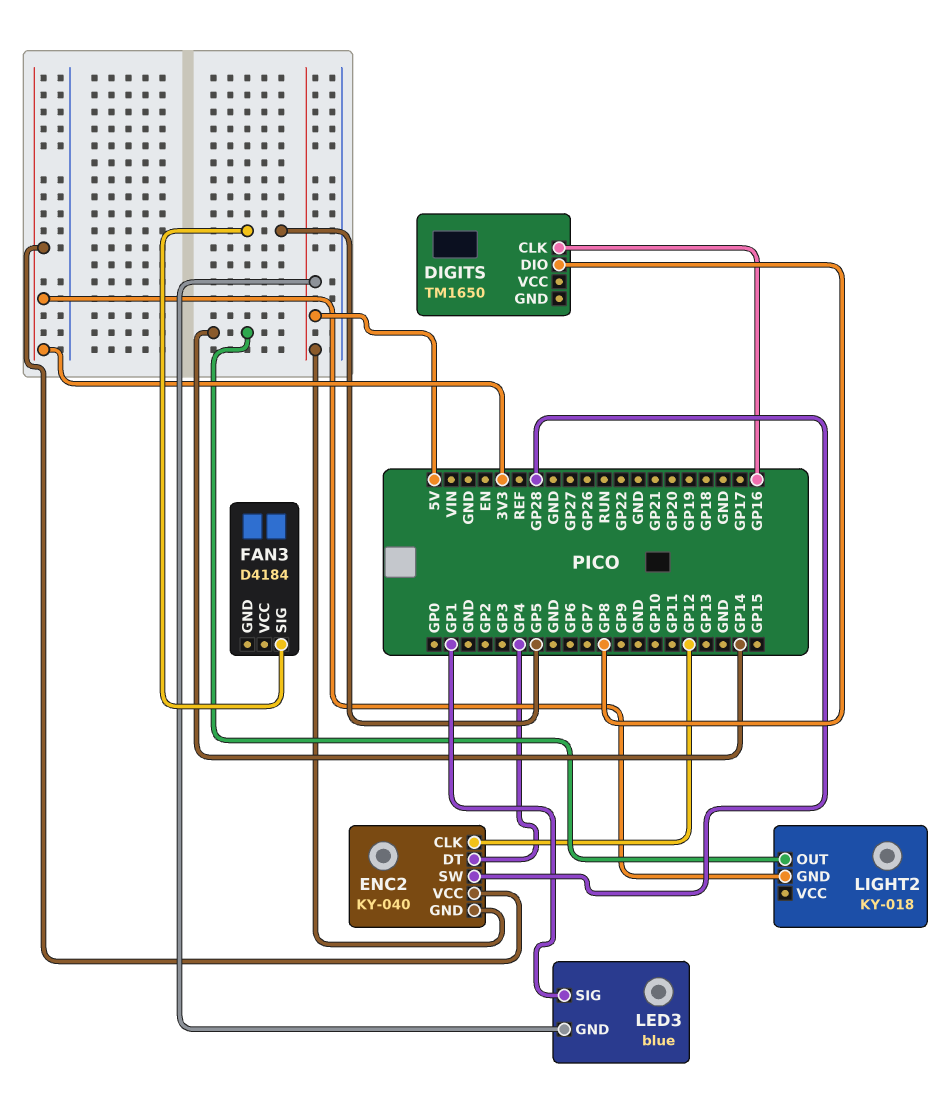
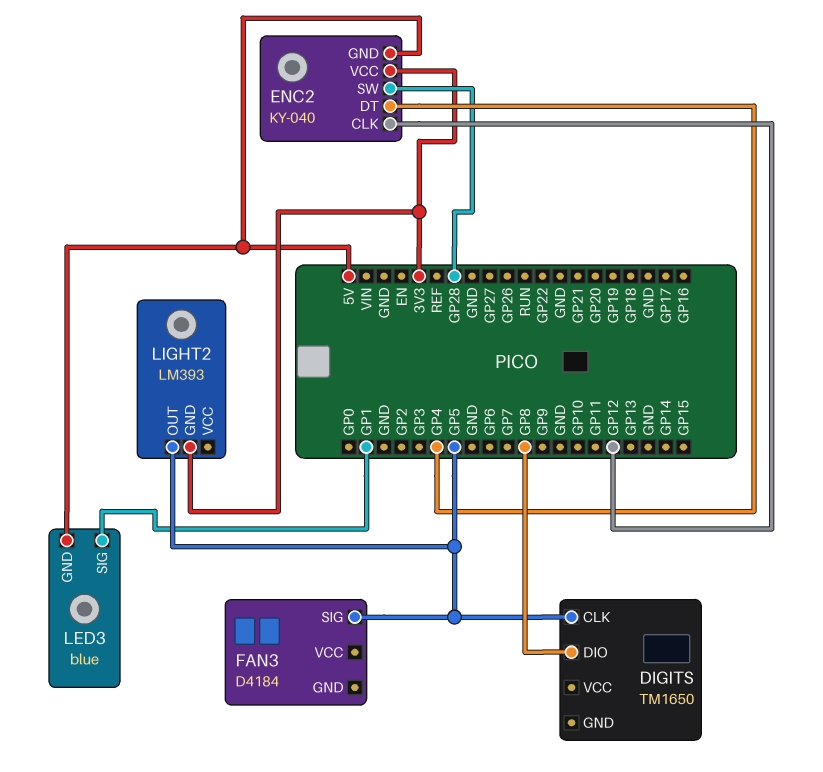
DIGITS pin CLK: GP16 -> GP5
LIGHT2: KY-018 -> LM393
LIGHT2 pin OUT: GP14 -> GP5

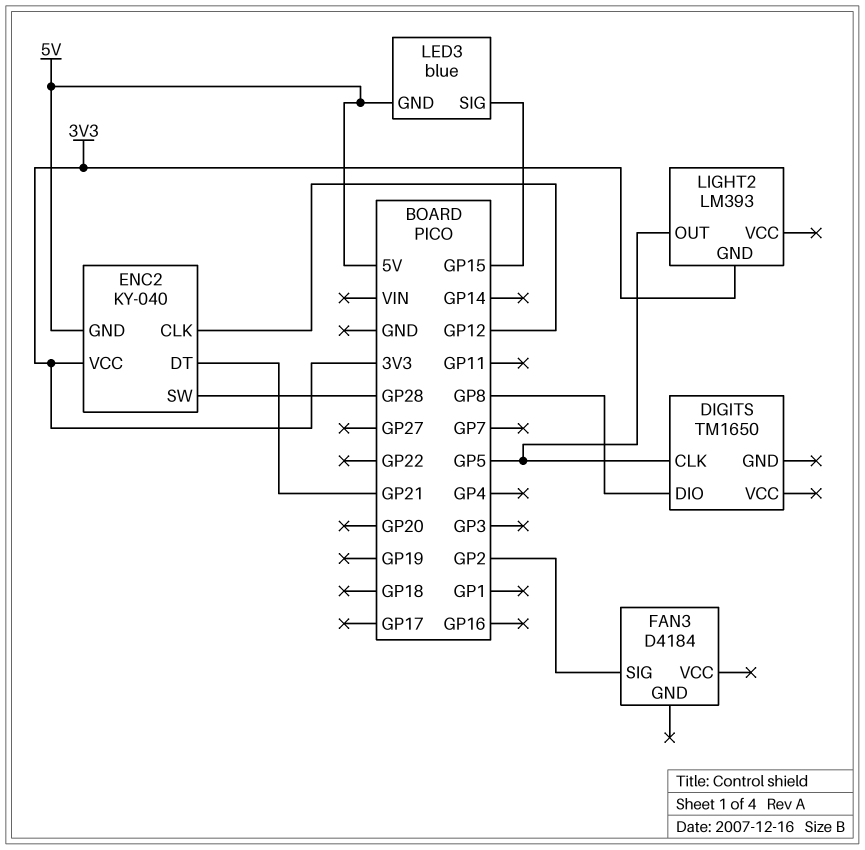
ENC2 pin DT: GP4 -> GP21
FAN3 pin SIG: GP5 -> GP2
LED3 pin SIG: GP1 -> GP15

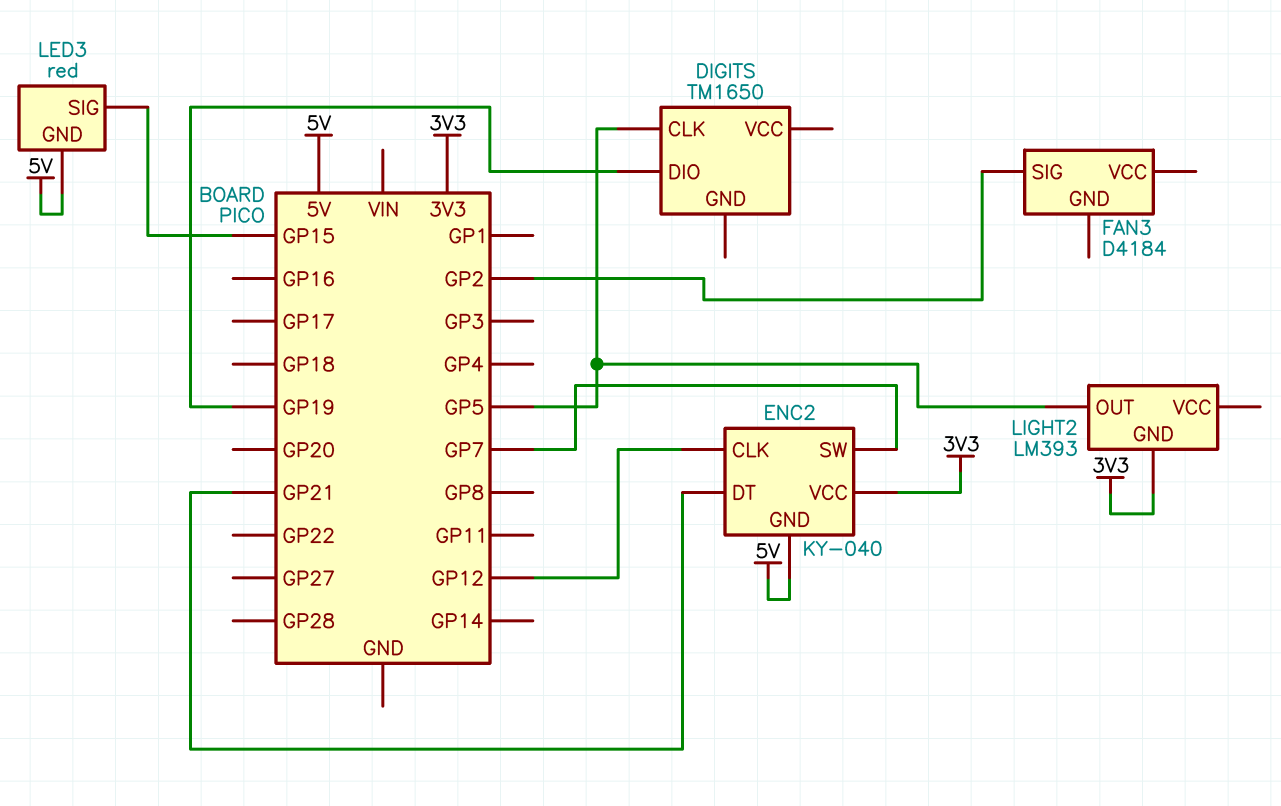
DIGITS pin DIO: GP8 -> GP19
ENC2 pin SW: GP28 -> GP7
LED3: blue -> red

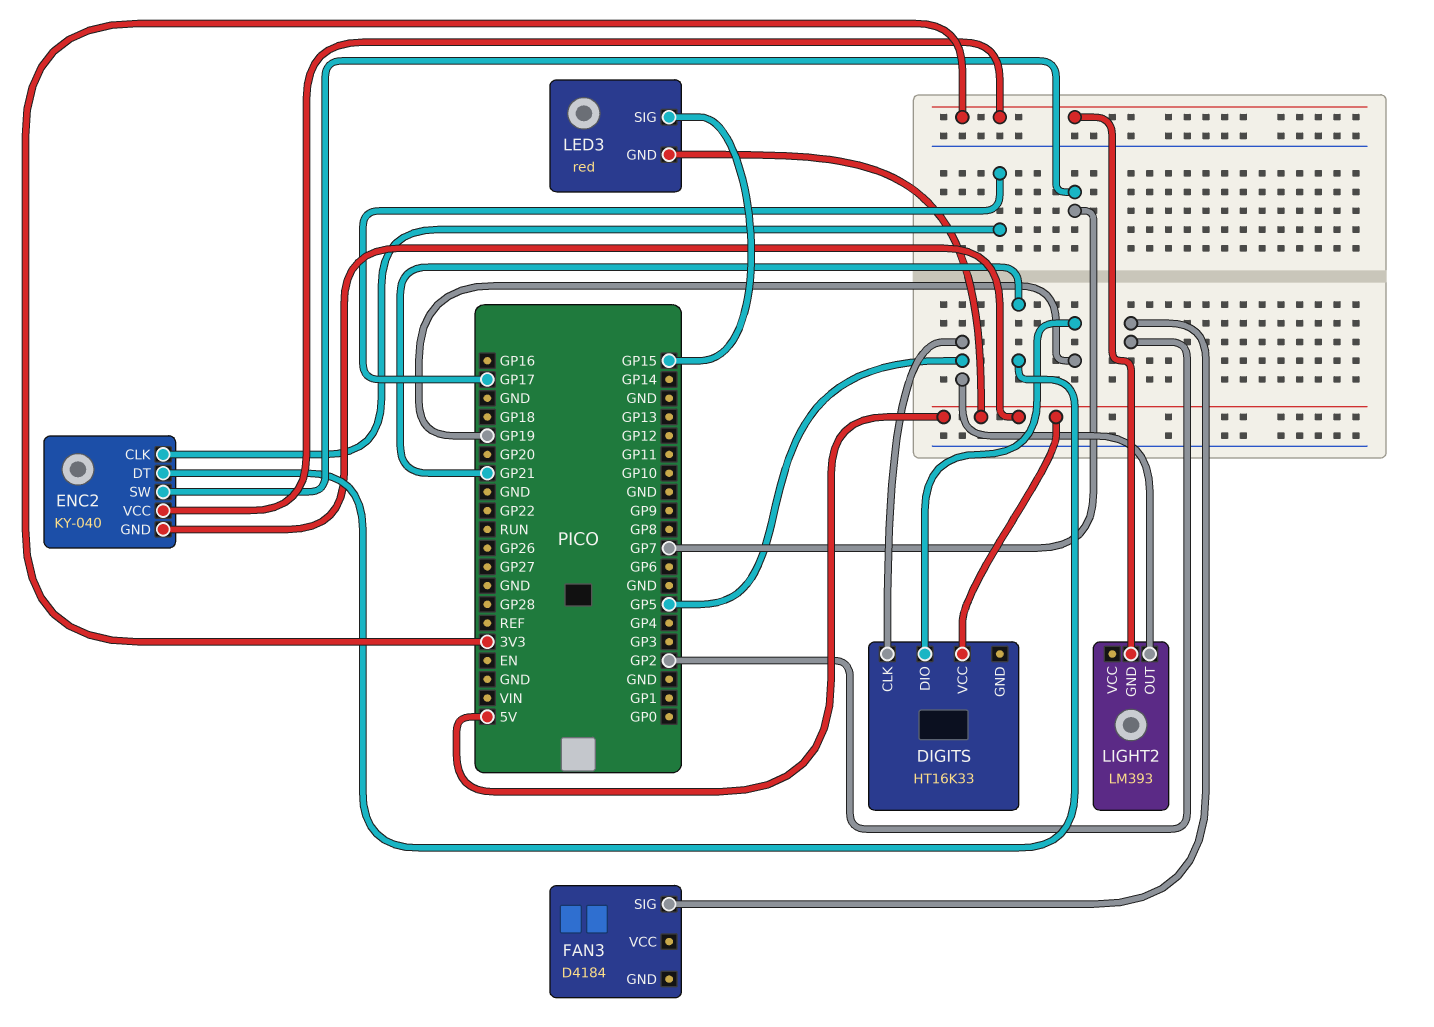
DIGITS: TM1650 -> HT16K33
DIGITS pin VCC: none -> 5V
ENC2 pin CLK: GP12 -> GP17

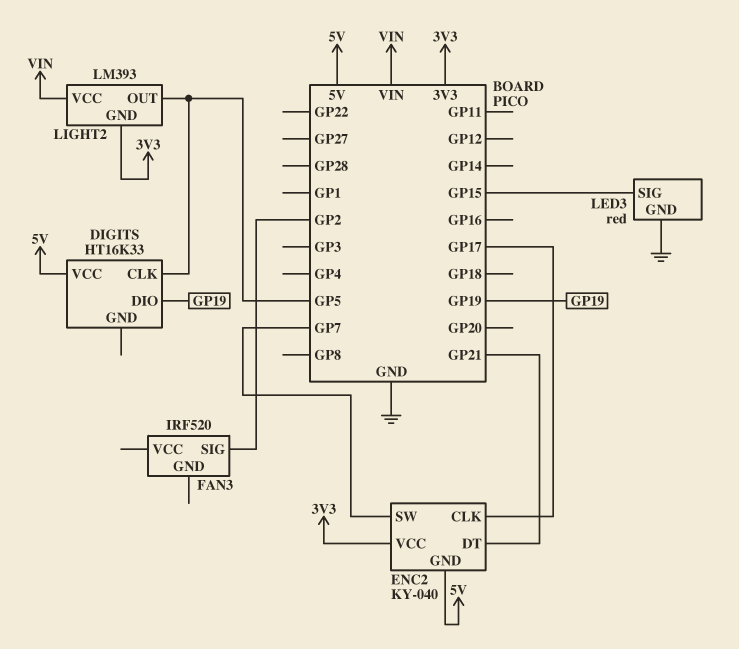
FAN3: D4184 -> IRF520
LED3 pin GND: 5V -> GND
LIGHT2 pin VCC: none -> VIN

